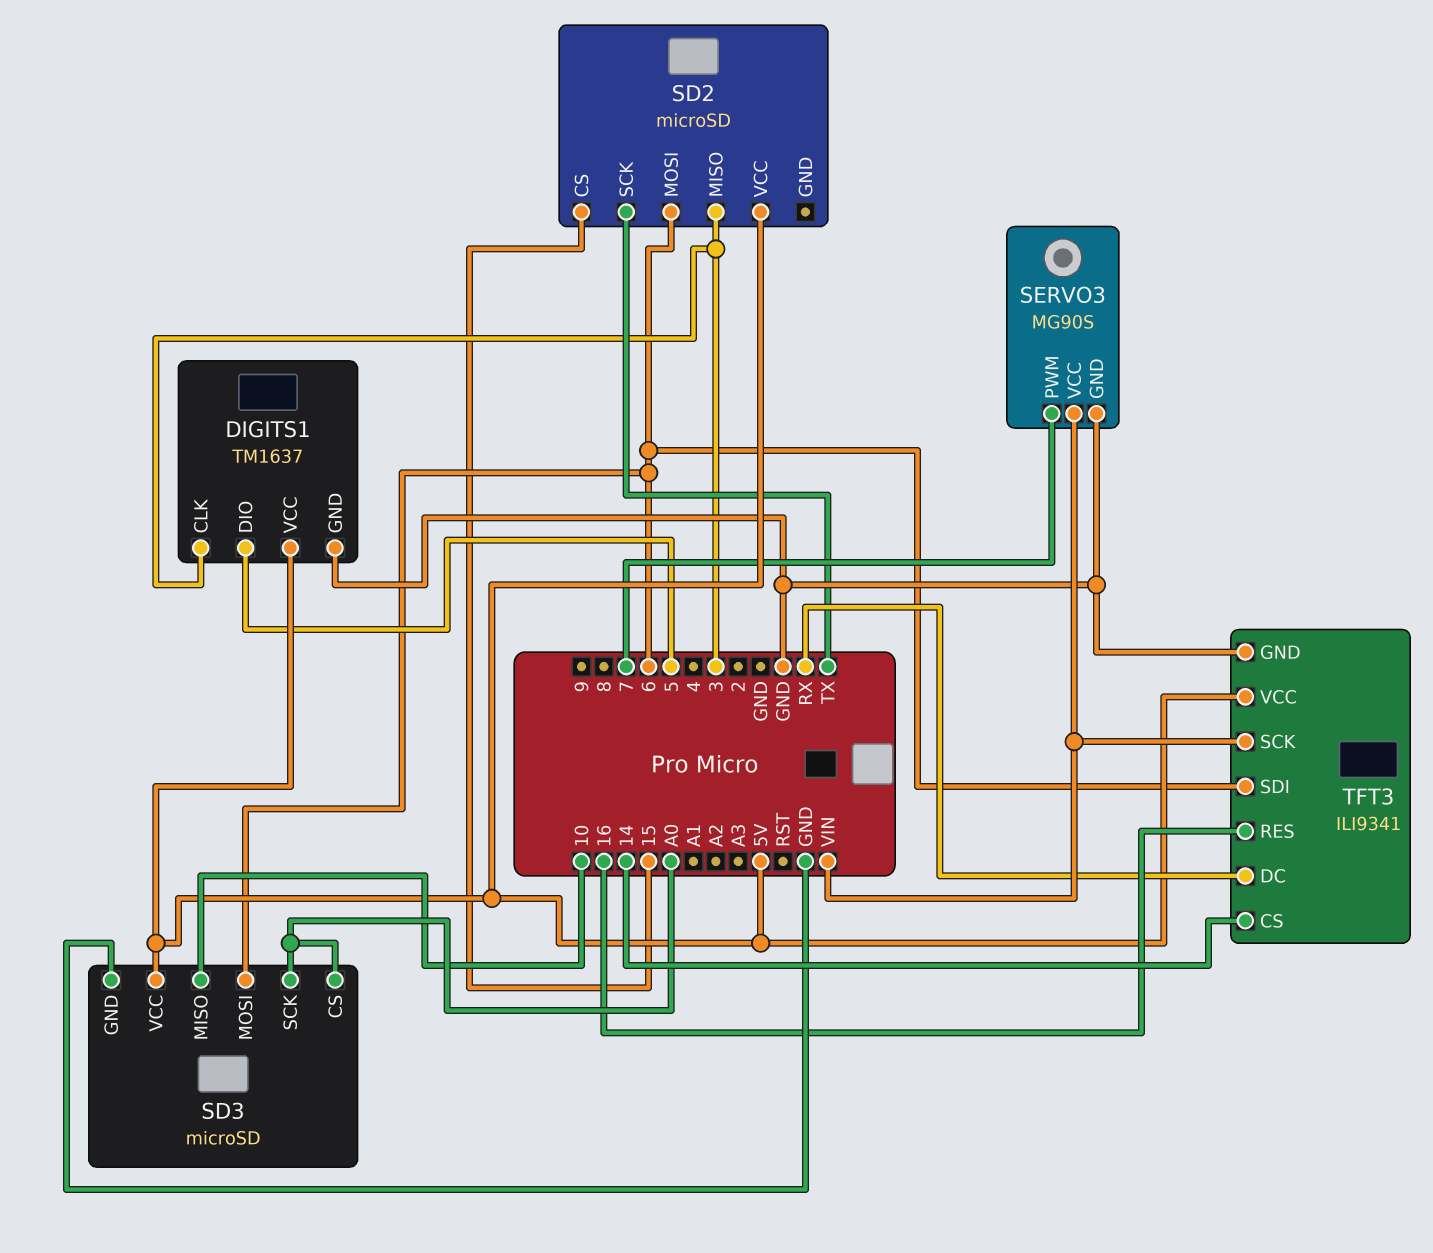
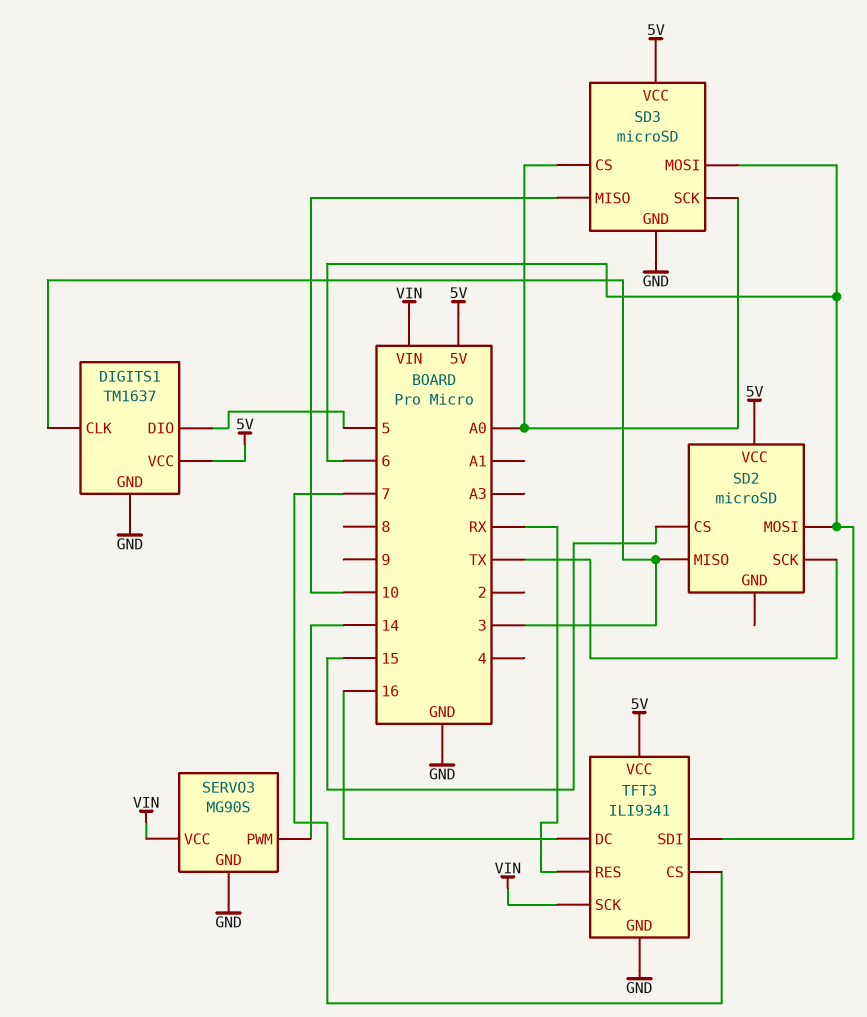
SERVO3 pin PWM: 7 -> 14
TFT3 pin CS: 14 -> 7
TFT3 pin DC: RX -> 16
TFT3 pin RES: 16 -> RX

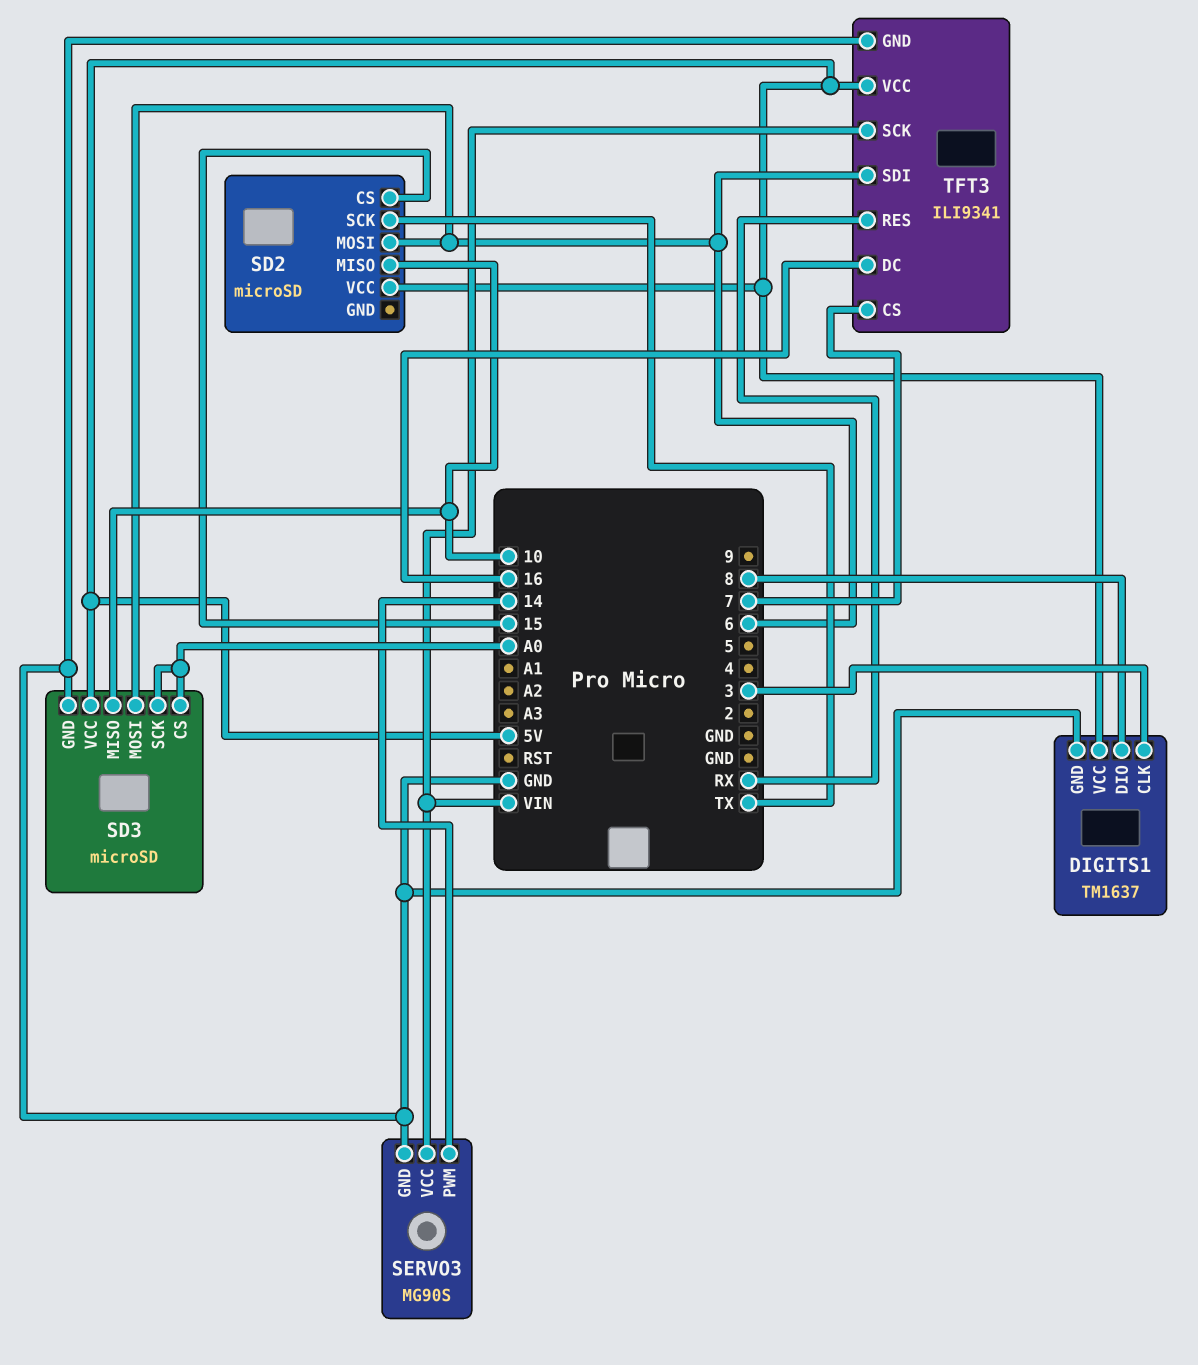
DIGITS1 pin DIO: 5 -> 8
SD2 pin MISO: 3 -> 10

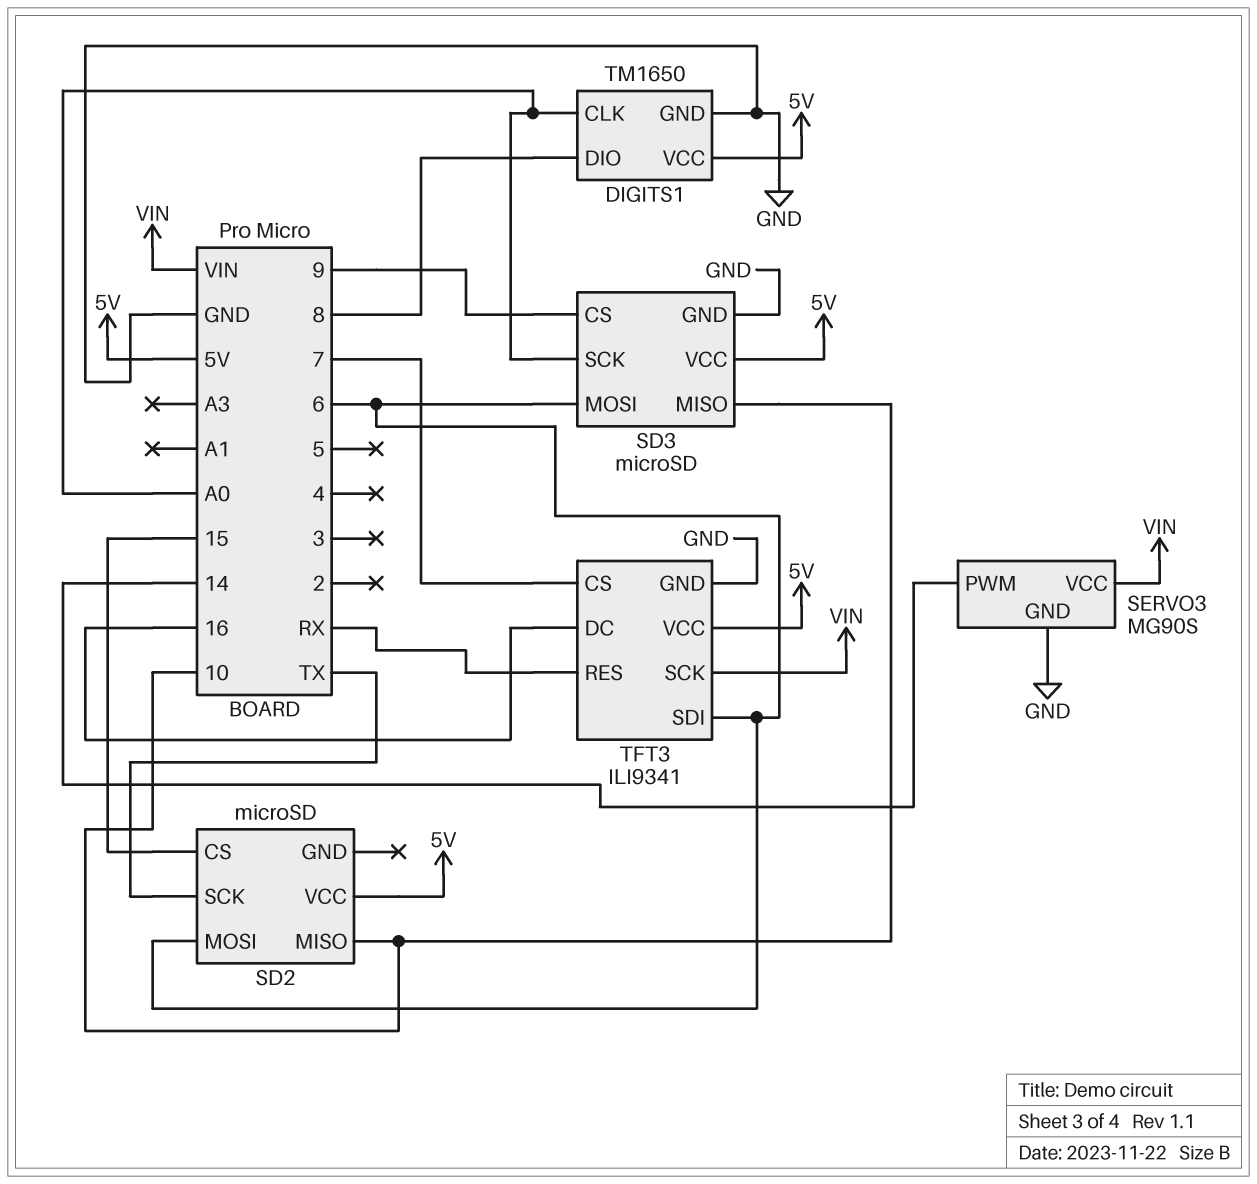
DIGITS1: TM1637 -> TM1650
DIGITS1 pin CLK: 3 -> A0
SD3 pin CS: A0 -> 9

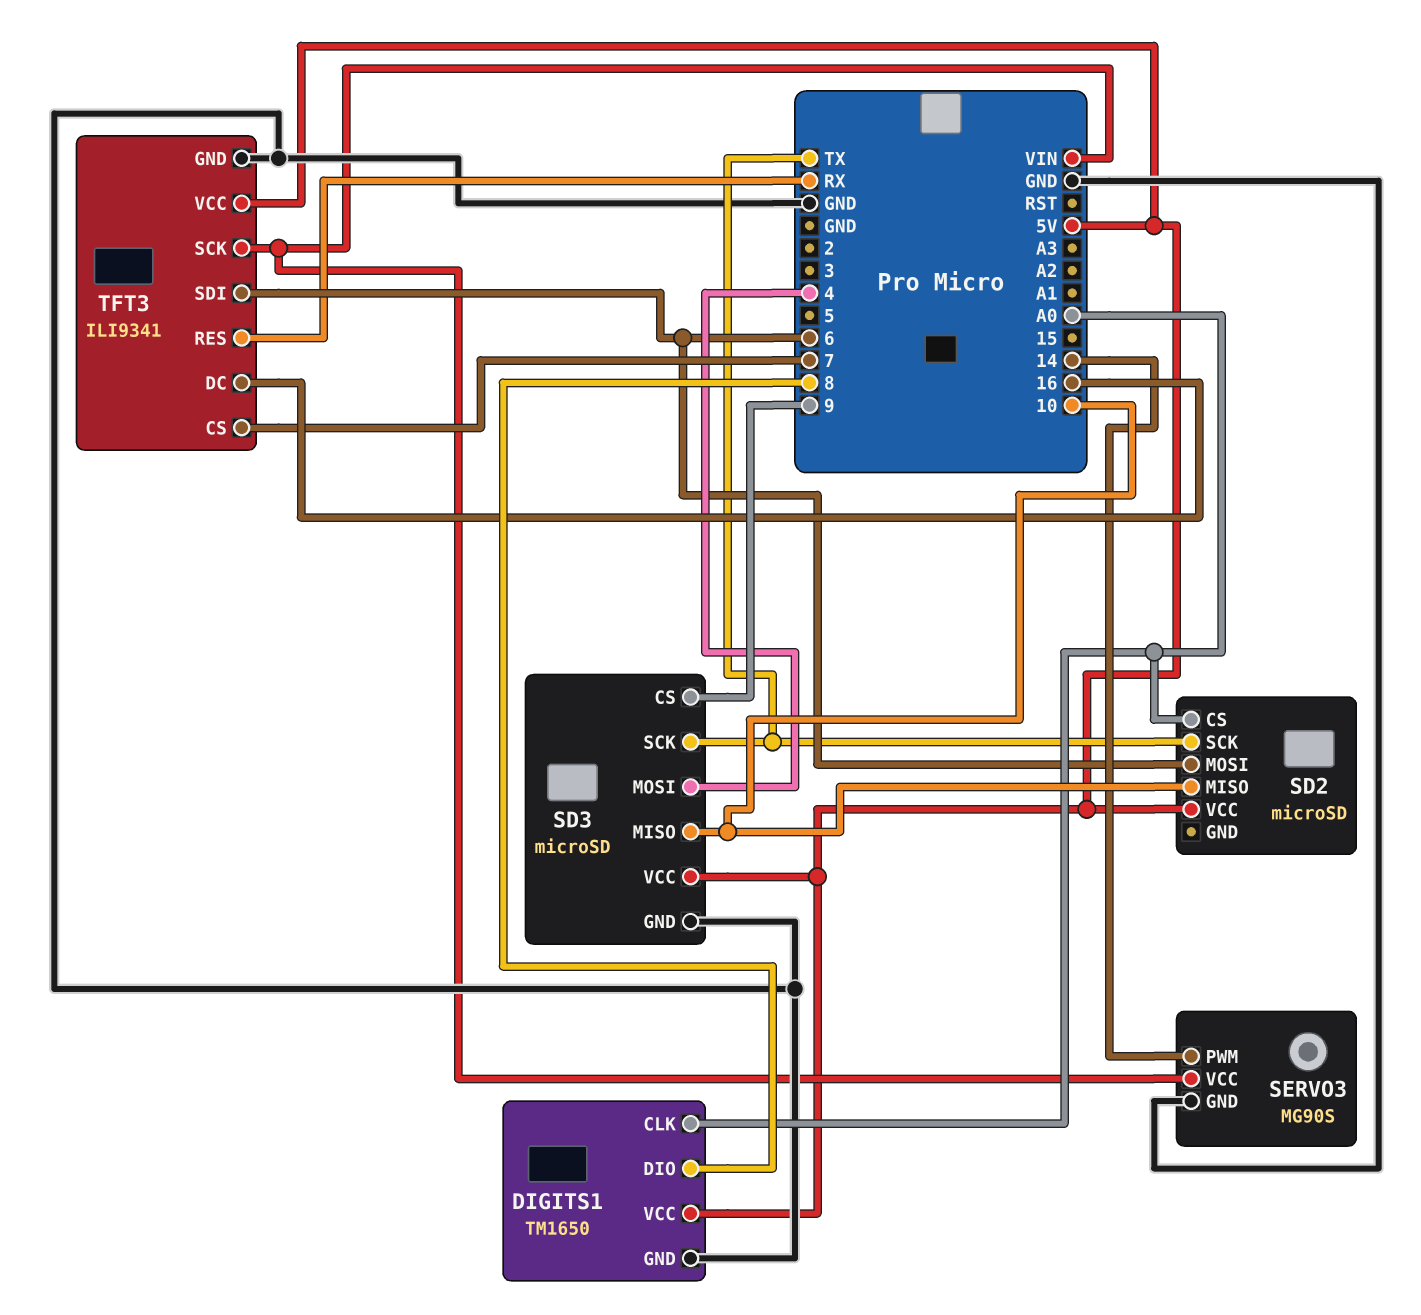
SD2 pin CS: 15 -> A0
SD3 pin MOSI: 6 -> 4
SD3 pin SCK: A0 -> TX

